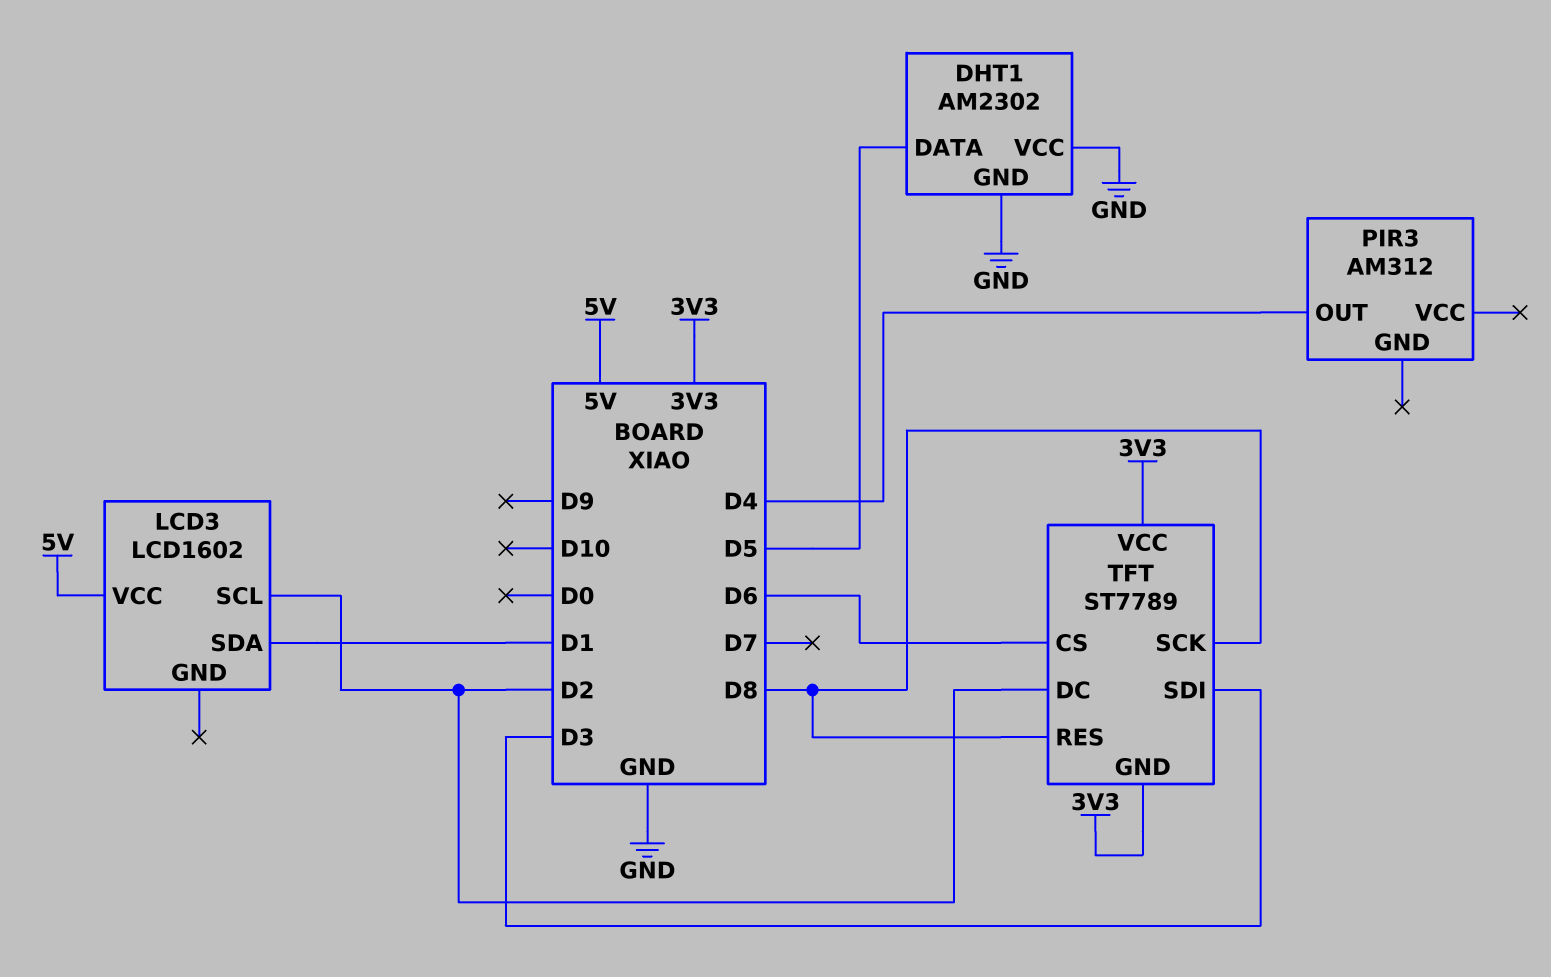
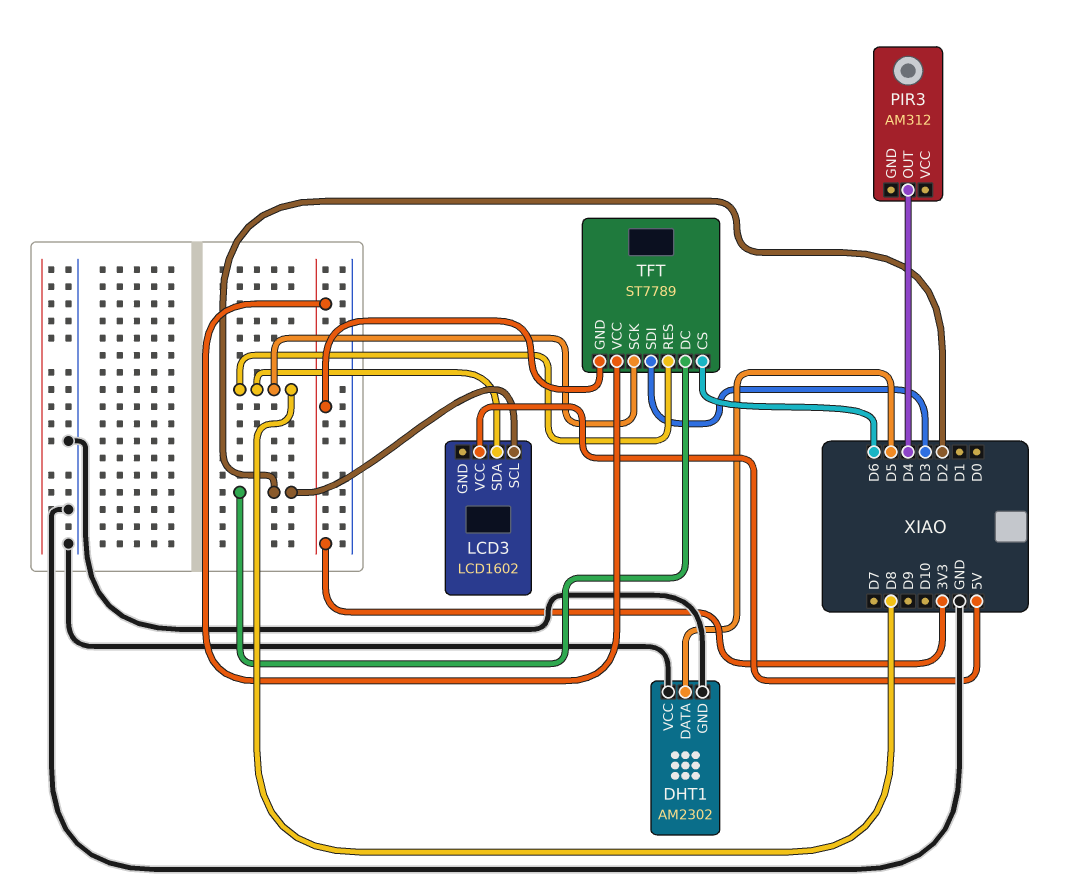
LCD3 pin SDA: D1 -> D8

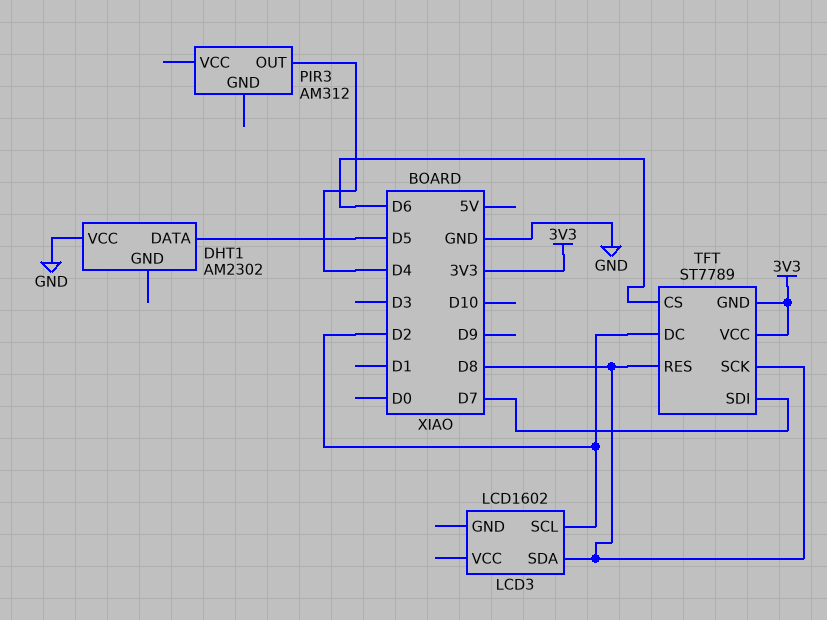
DHT1 pin GND: GND -> none
LCD3 pin VCC: 5V -> none
TFT pin SDI: D3 -> D7

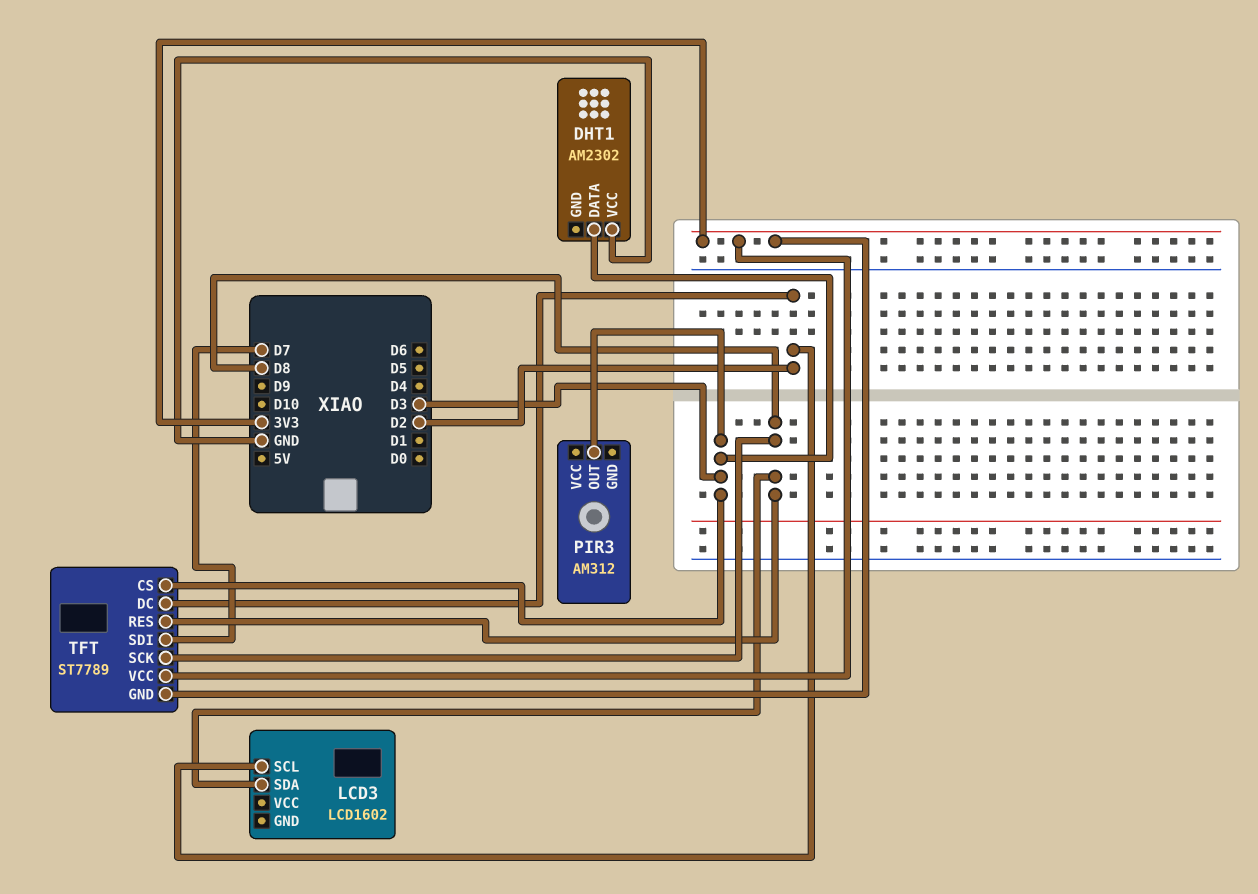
DHT1 pin DATA: D5 -> D3
PIR3 pin OUT: D4 -> D3
TFT pin CS: D6 -> D3

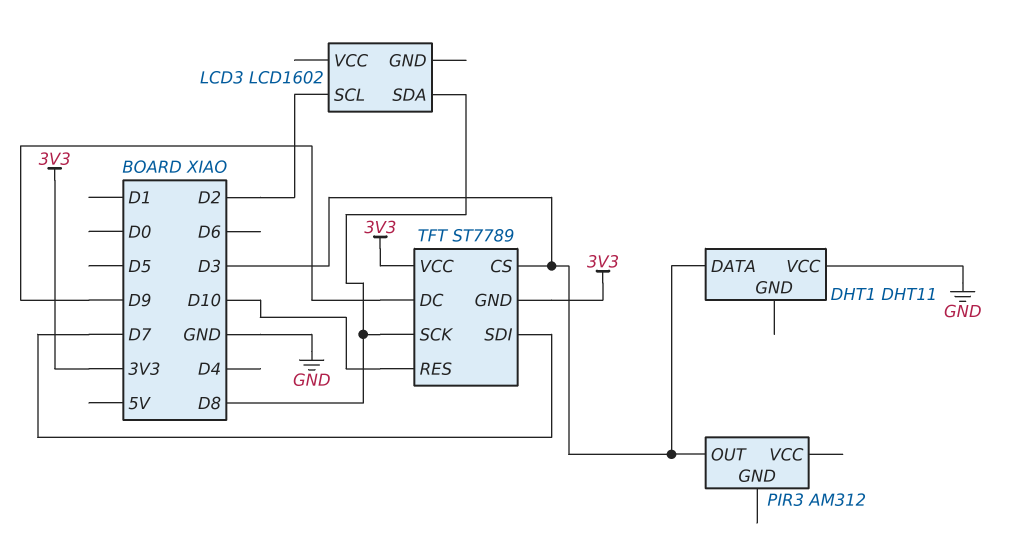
DHT1: AM2302 -> DHT11
TFT pin DC: D2 -> D9
TFT pin RES: D8 -> D10

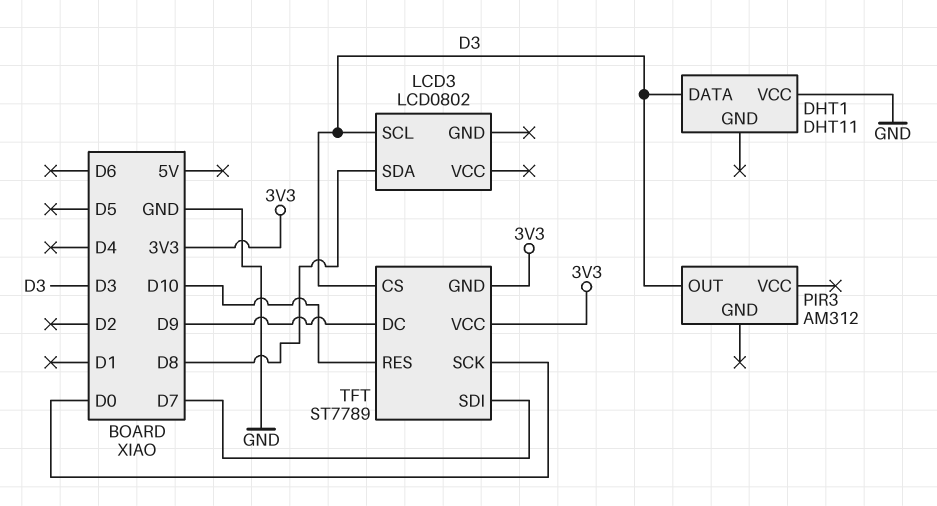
LCD3: LCD1602 -> LCD0802
LCD3 pin SCL: D2 -> D3
TFT pin SCK: D8 -> D0

